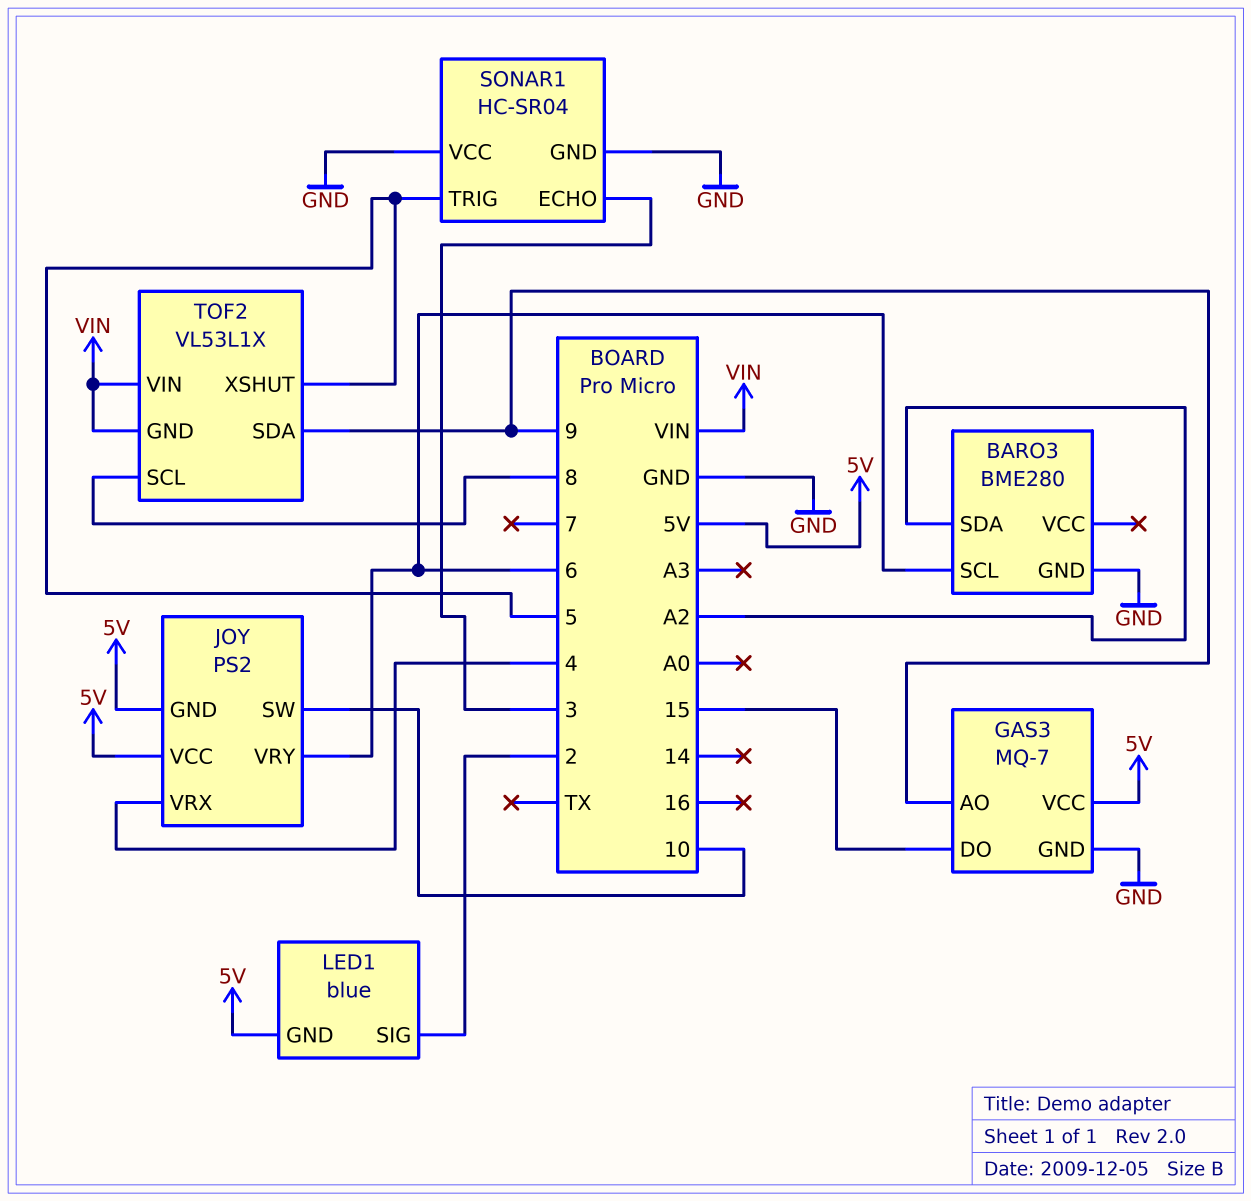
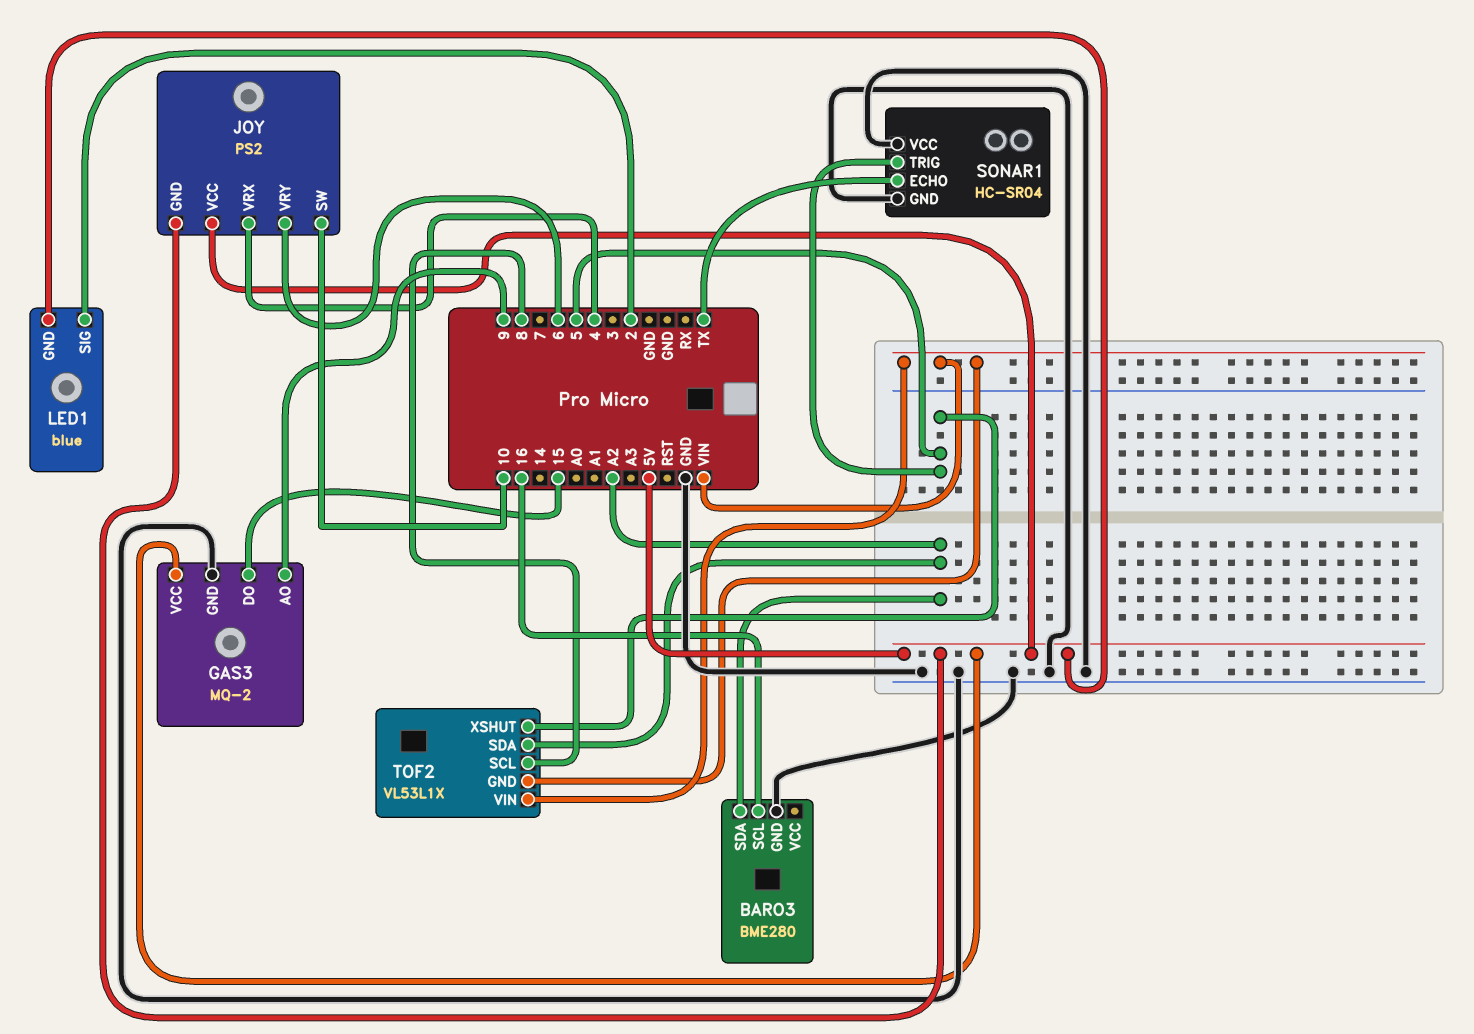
BARO3 pin SCL: 6 -> 16
GAS3: MQ-7 -> MQ-2
SONAR1 pin ECHO: 3 -> TX
TOF2 pin SDA: 9 -> A2

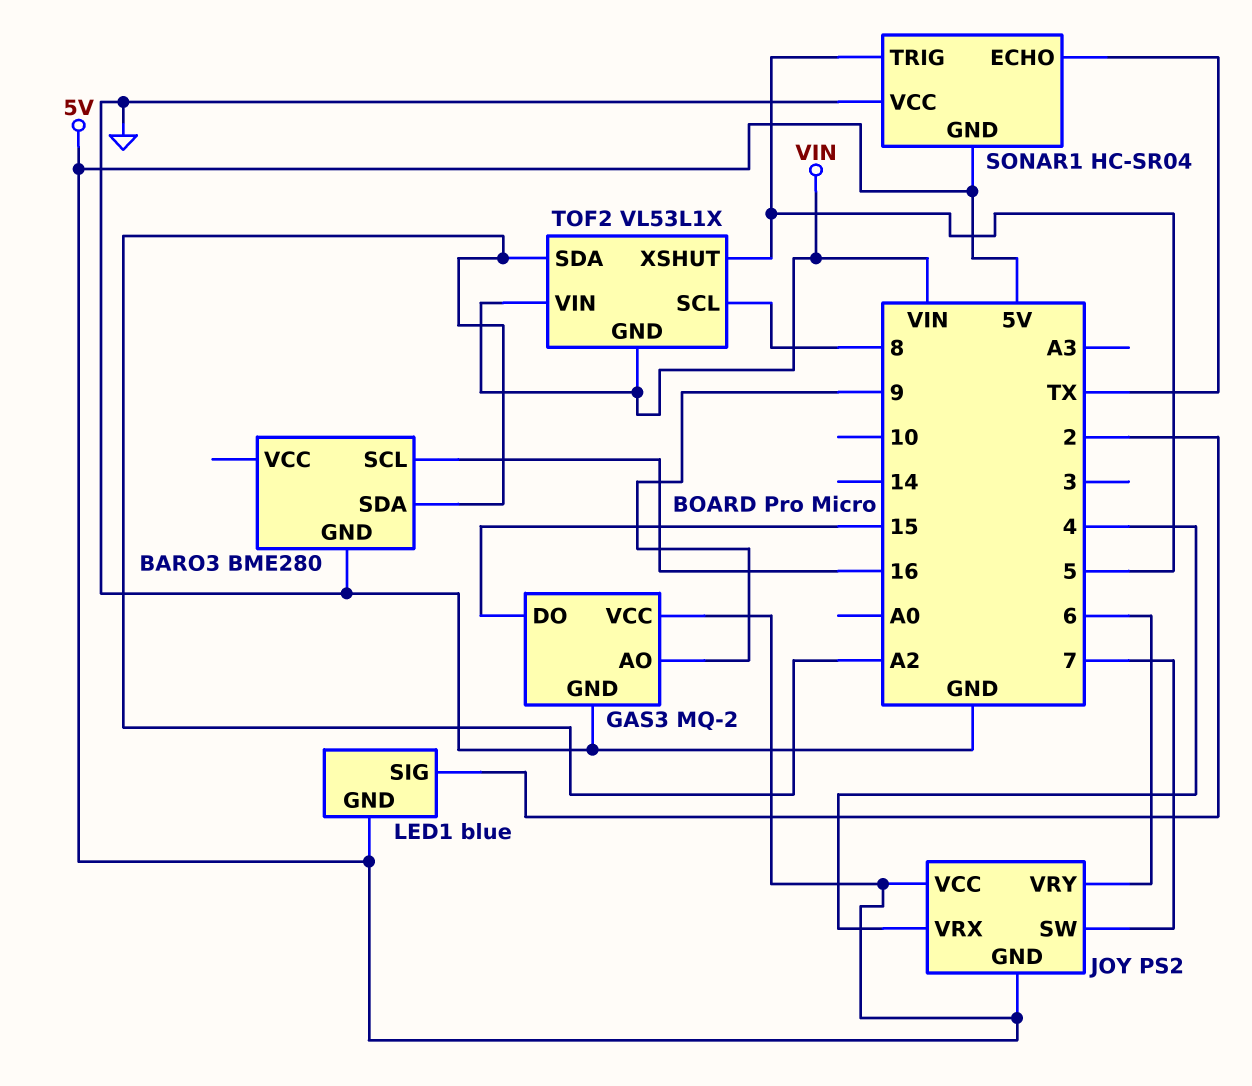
JOY pin SW: 10 -> 7
SONAR1 pin GND: GND -> 5V

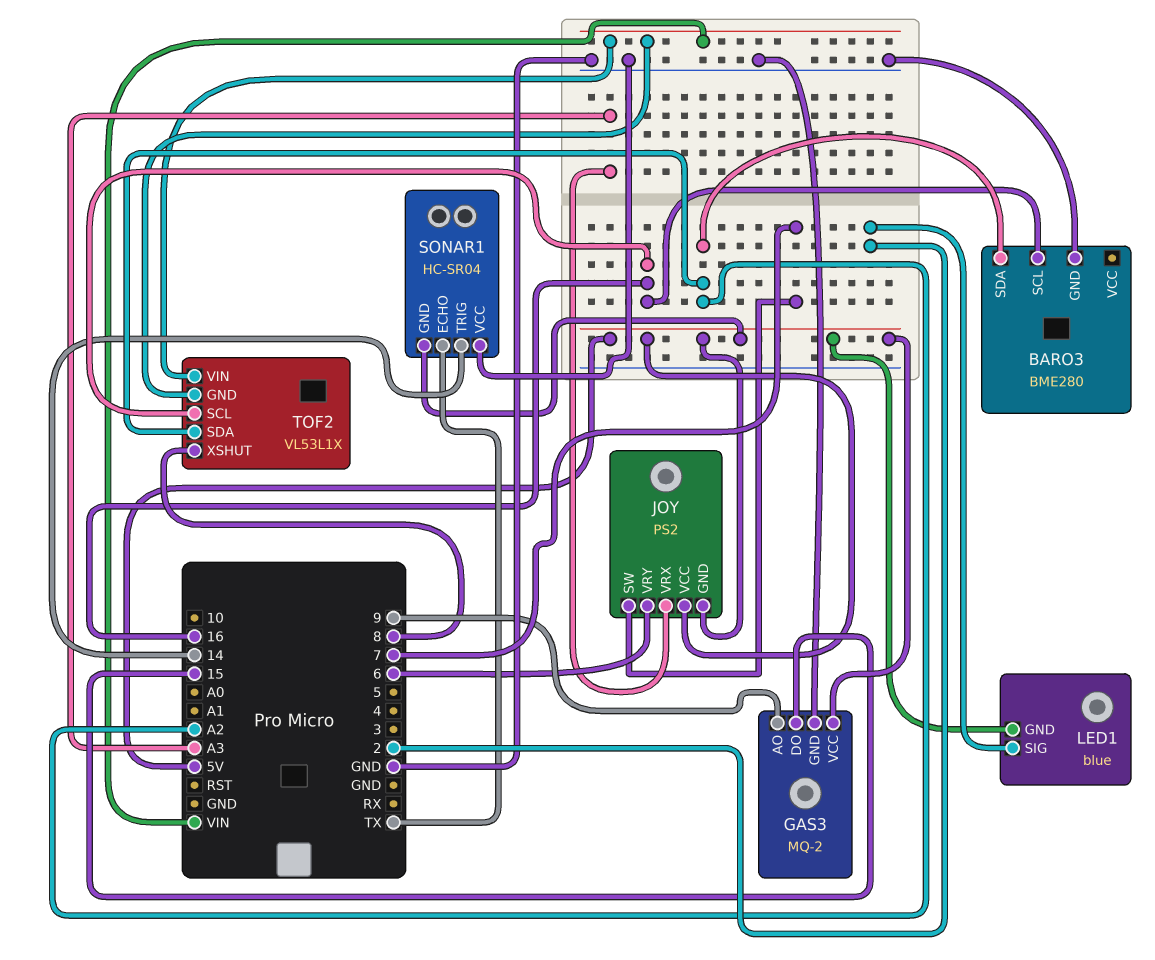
JOY pin VRX: 4 -> A3
SONAR1 pin TRIG: 5 -> 14
TOF2 pin SCL: 8 -> 16
TOF2 pin XSHUT: 5 -> 8

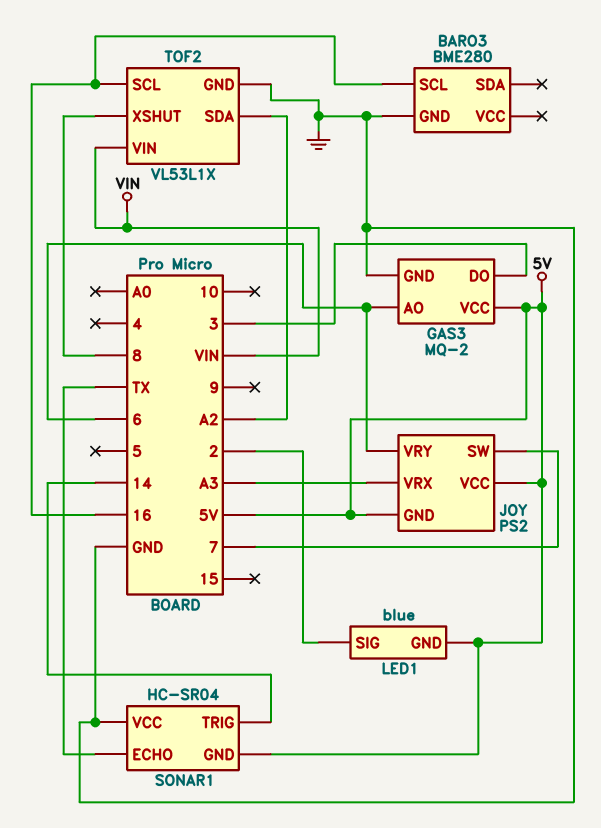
BARO3 pin SDA: A2 -> none
GAS3 pin AO: 9 -> 6
GAS3 pin DO: 15 -> 3
TOF2 pin GND: VIN -> GND

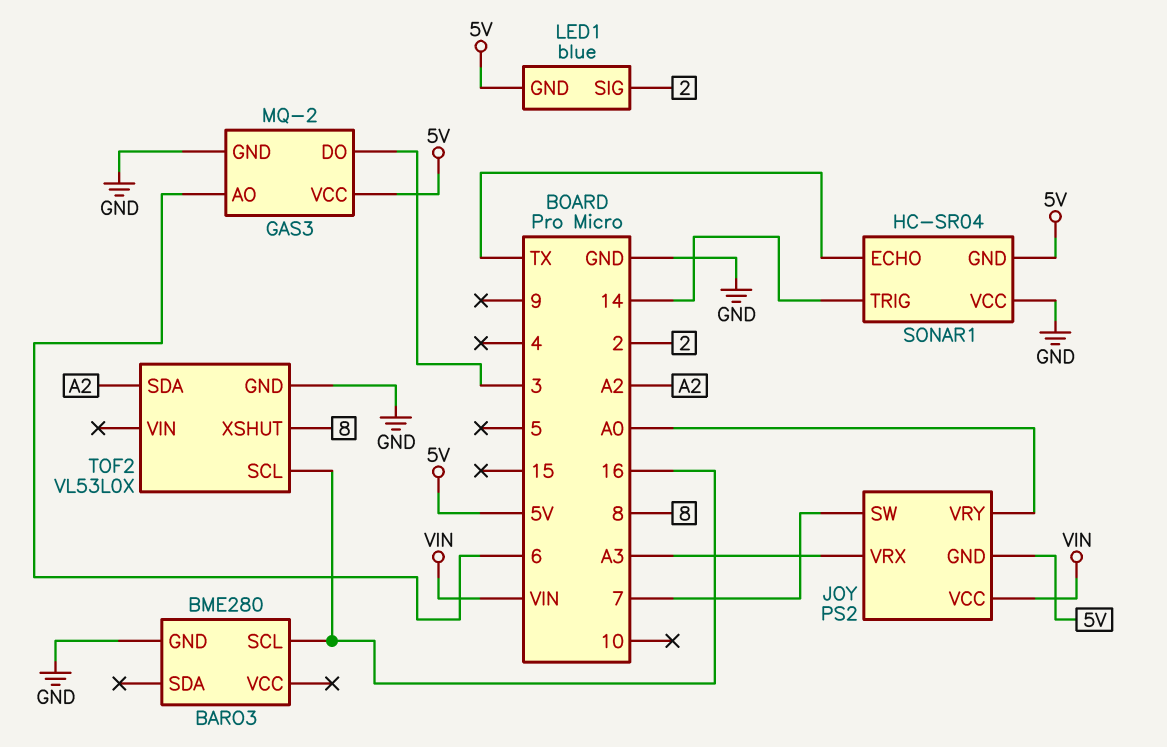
JOY pin VCC: 5V -> VIN
JOY pin VRY: 6 -> A0
TOF2: VL53L1X -> VL53L0X
TOF2 pin VIN: VIN -> none

